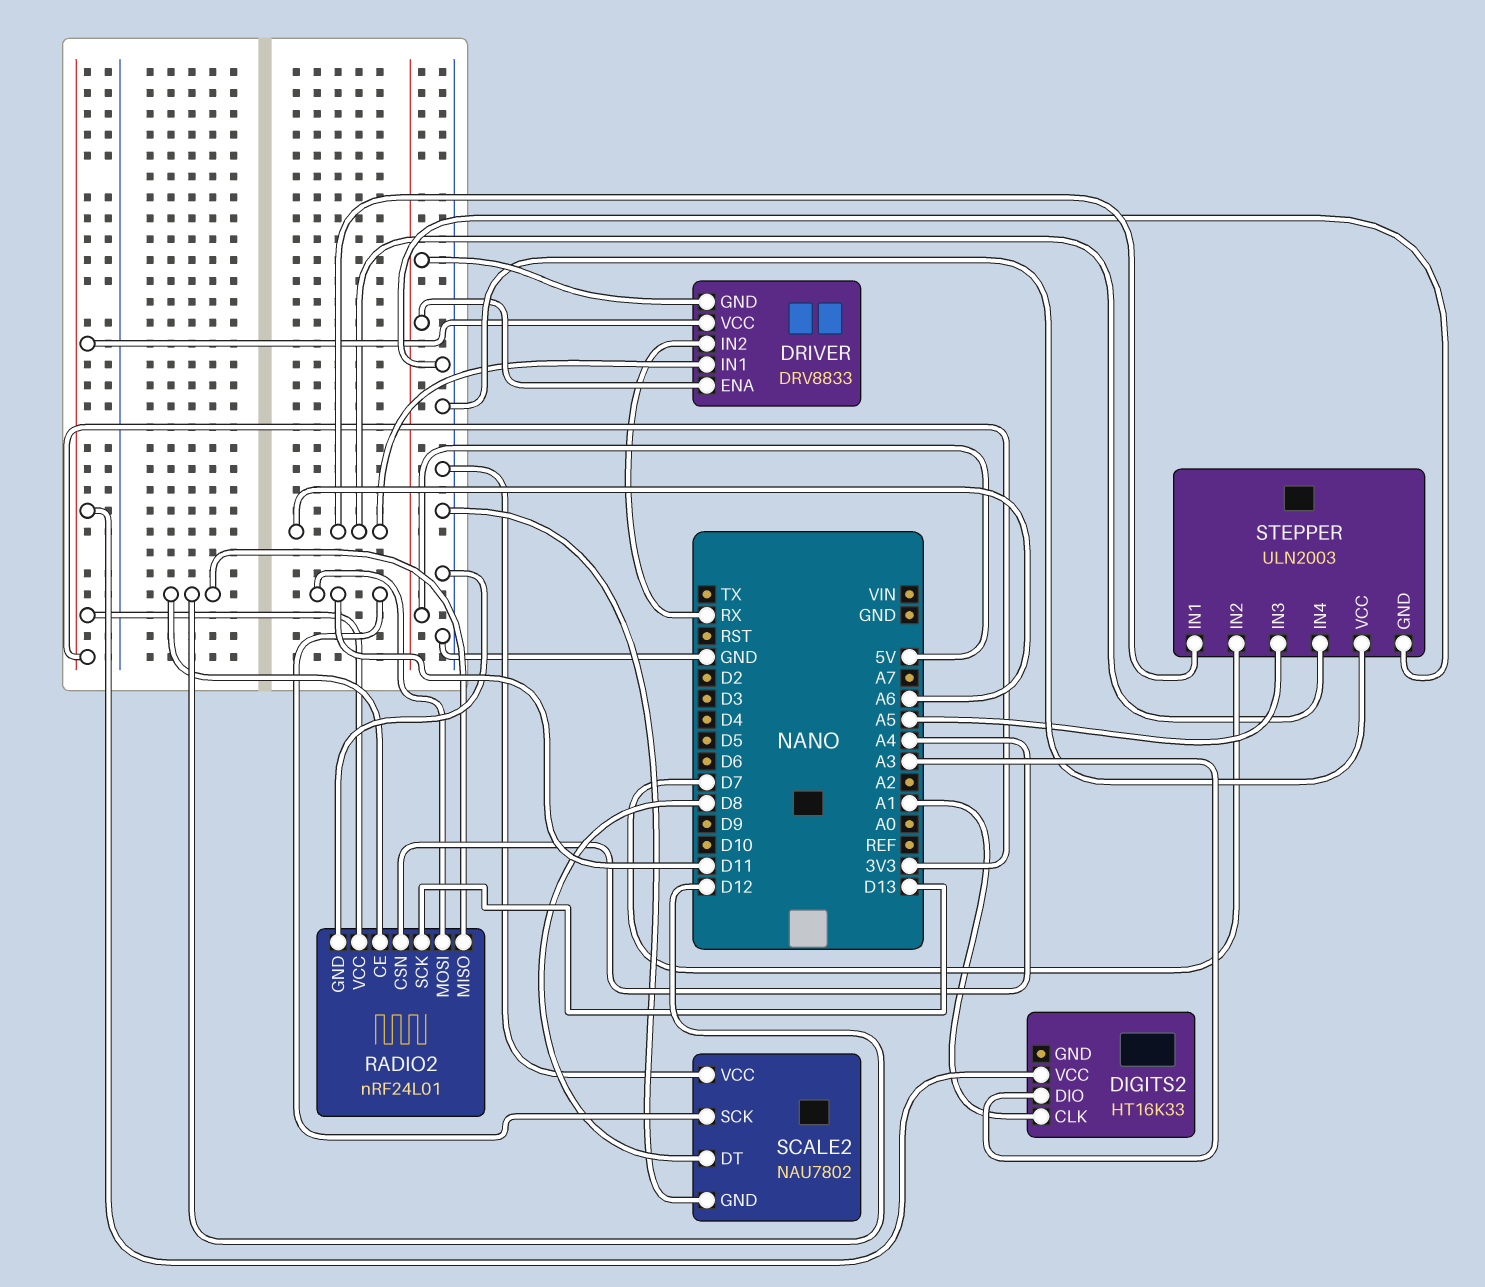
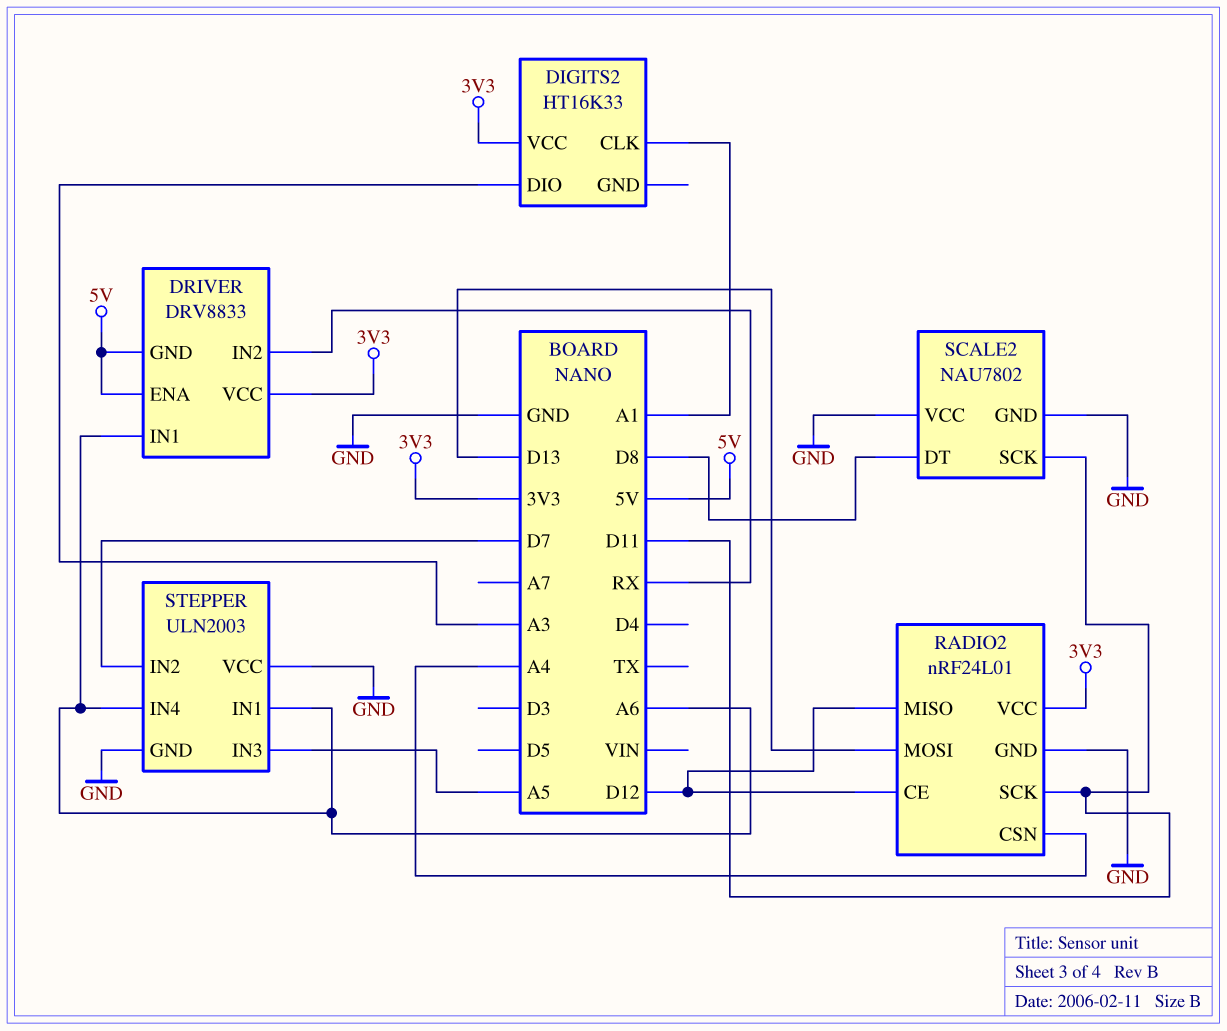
RADIO2 pin MOSI: D11 -> D13
RADIO2 pin SCK: D13 -> D11

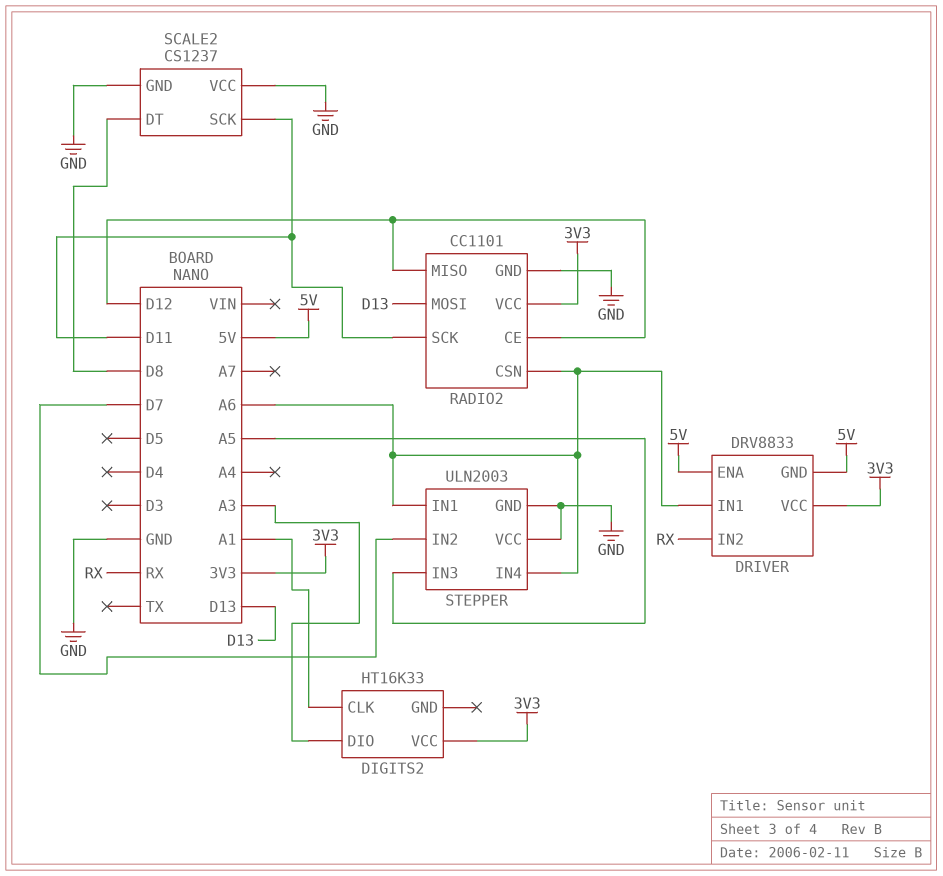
RADIO2: nRF24L01 -> CC1101
RADIO2 pin CSN: A4 -> A6
SCALE2: NAU7802 -> CS1237

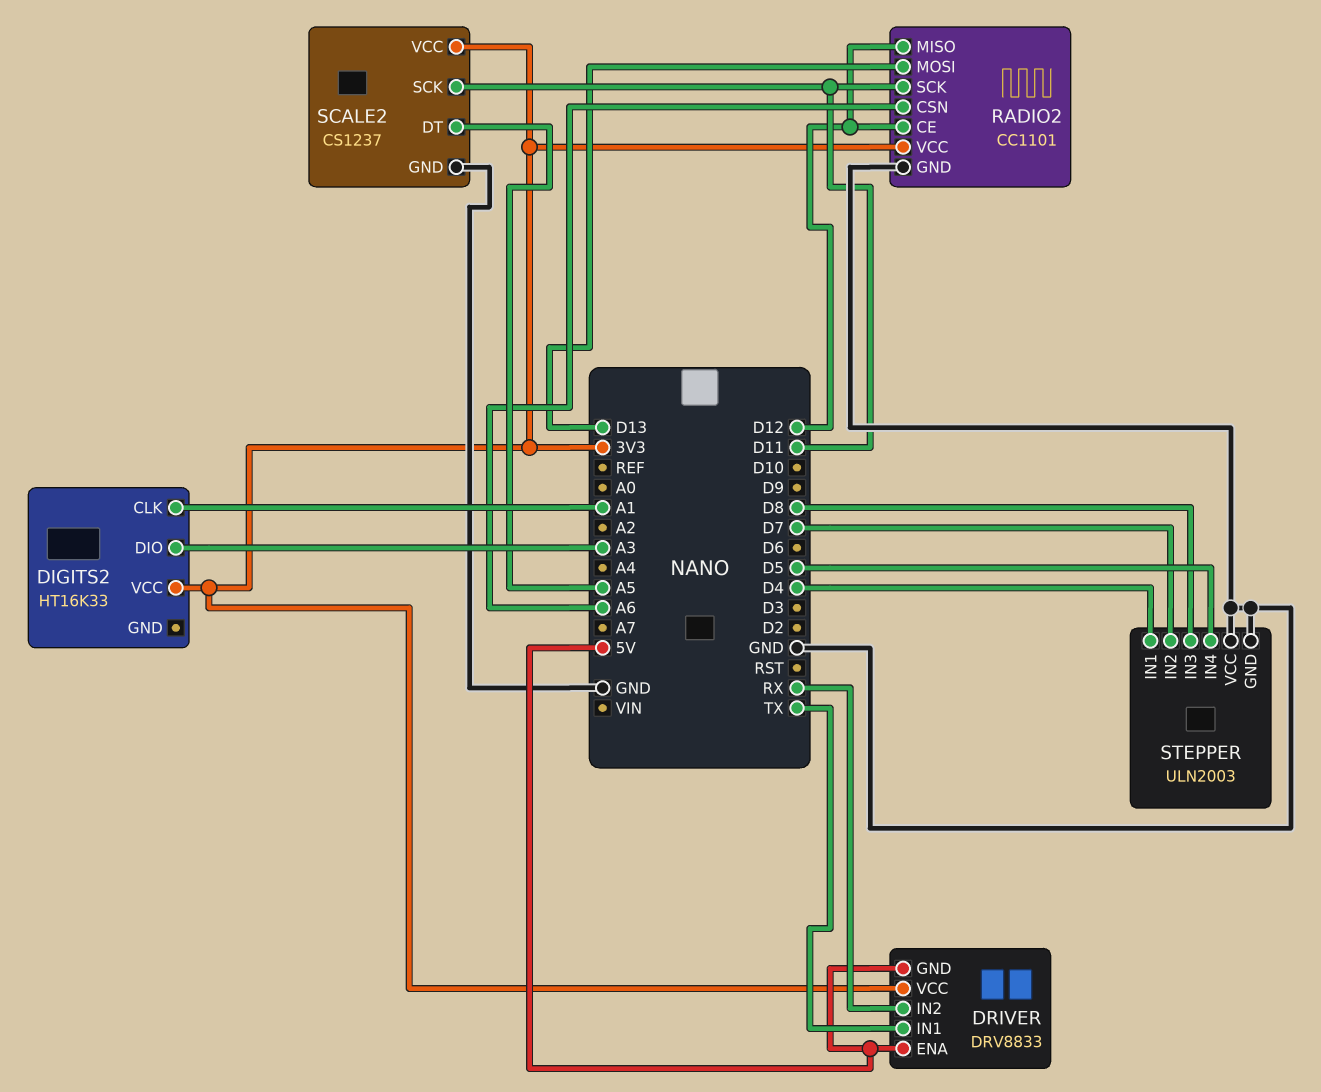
DRIVER pin IN1: A6 -> TX
SCALE2 pin DT: D8 -> A5
SCALE2 pin VCC: GND -> 3V3
STEPPER pin IN1: A6 -> D4
STEPPER pin IN3: A5 -> D8
STEPPER pin IN4: A6 -> D5

